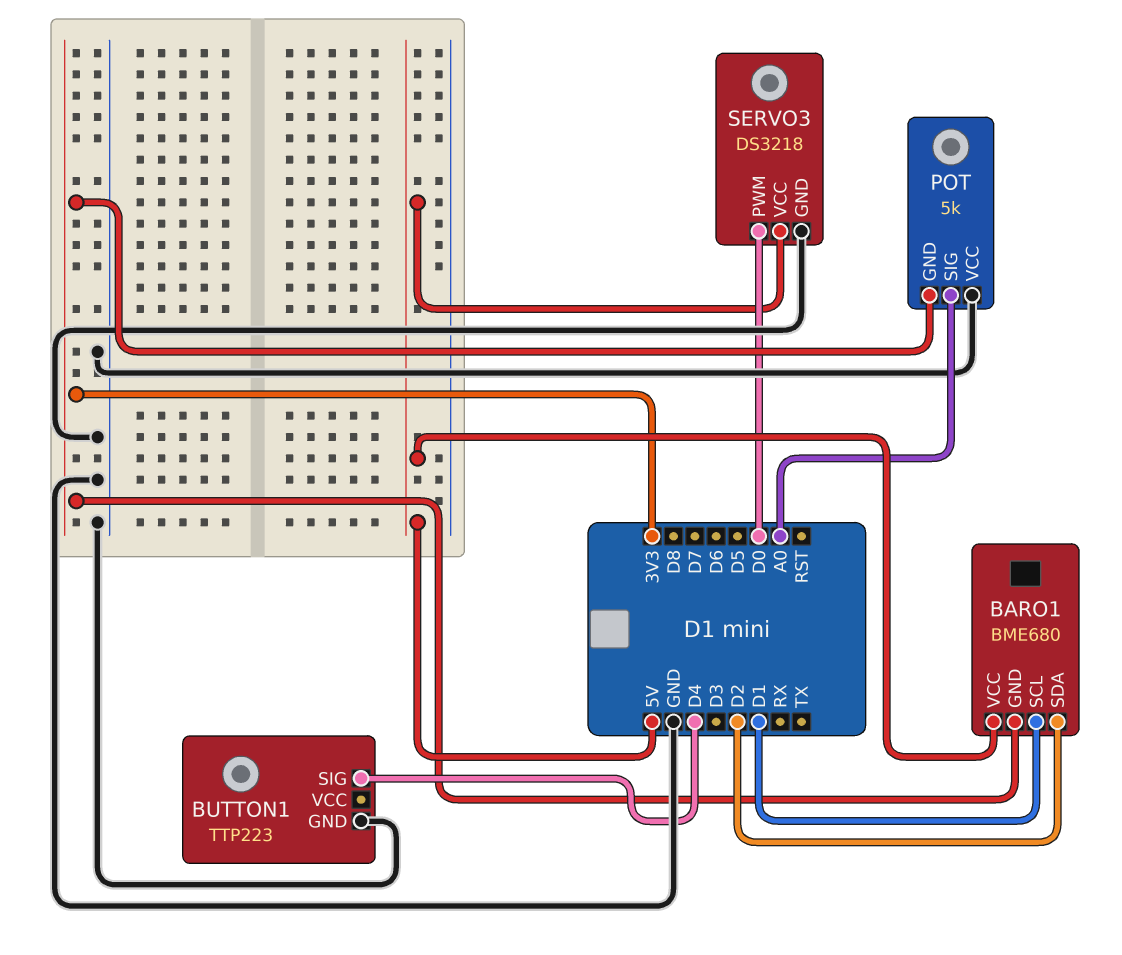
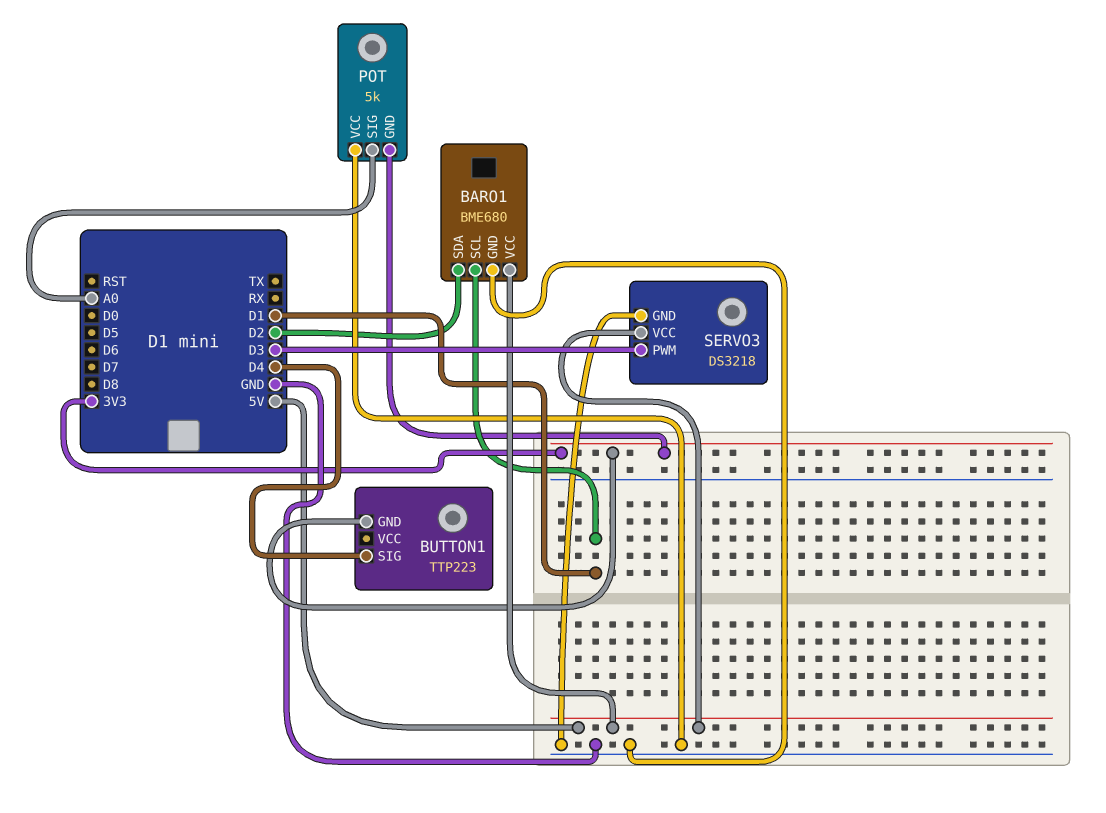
BARO1 pin GND: 3V3 -> GND
BUTTON1 pin GND: GND -> 3V3
SERVO3 pin PWM: D0 -> D3

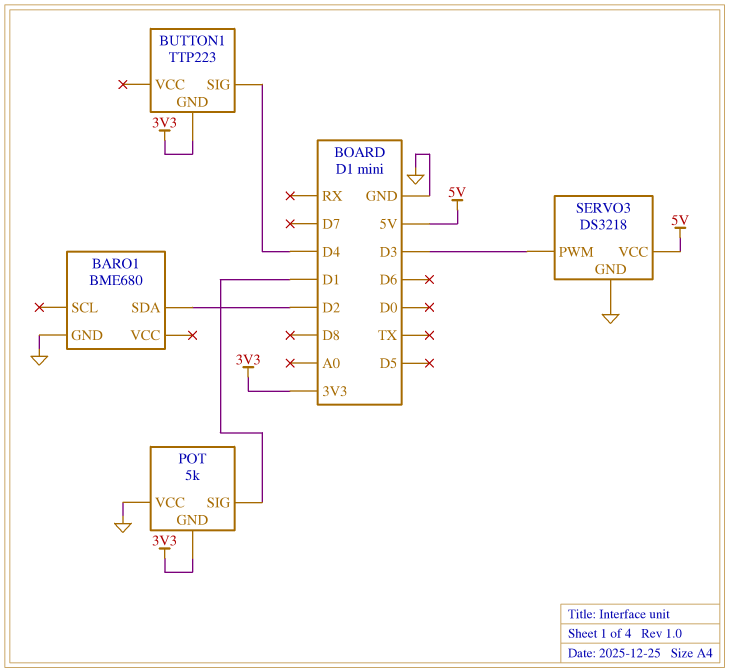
BARO1 pin SCL: D1 -> none
BARO1 pin VCC: 5V -> none
POT pin SIG: A0 -> D1

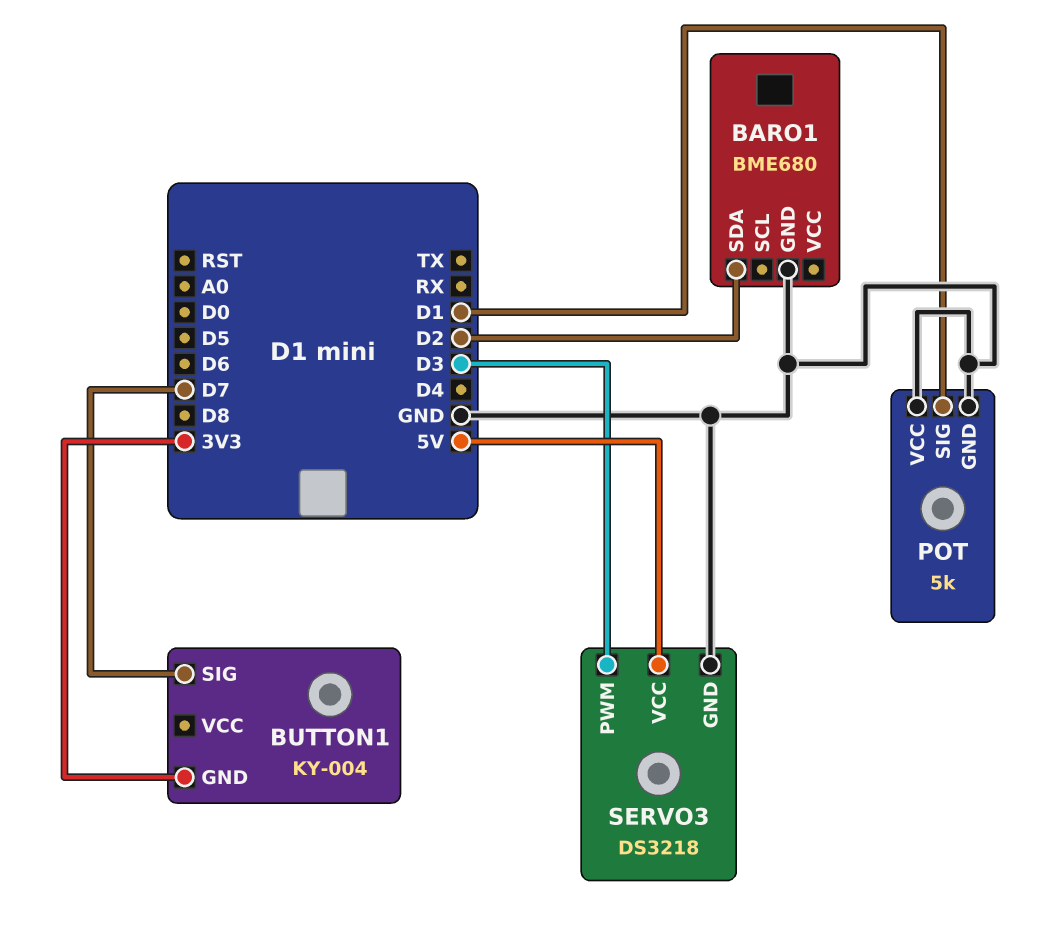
BUTTON1: TTP223 -> KY-004
BUTTON1 pin SIG: D4 -> D7
POT pin GND: 3V3 -> GND

